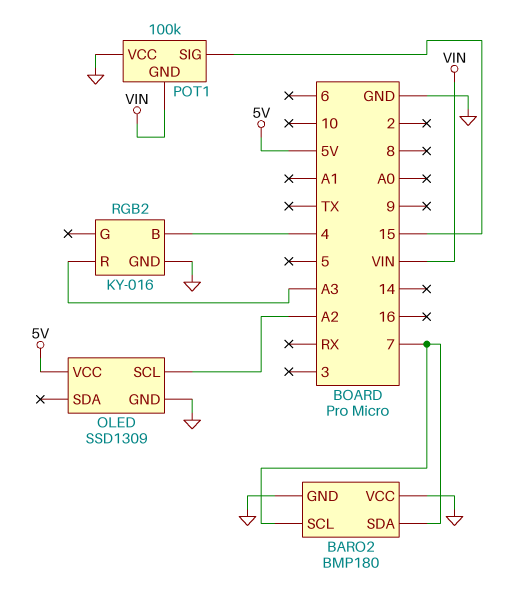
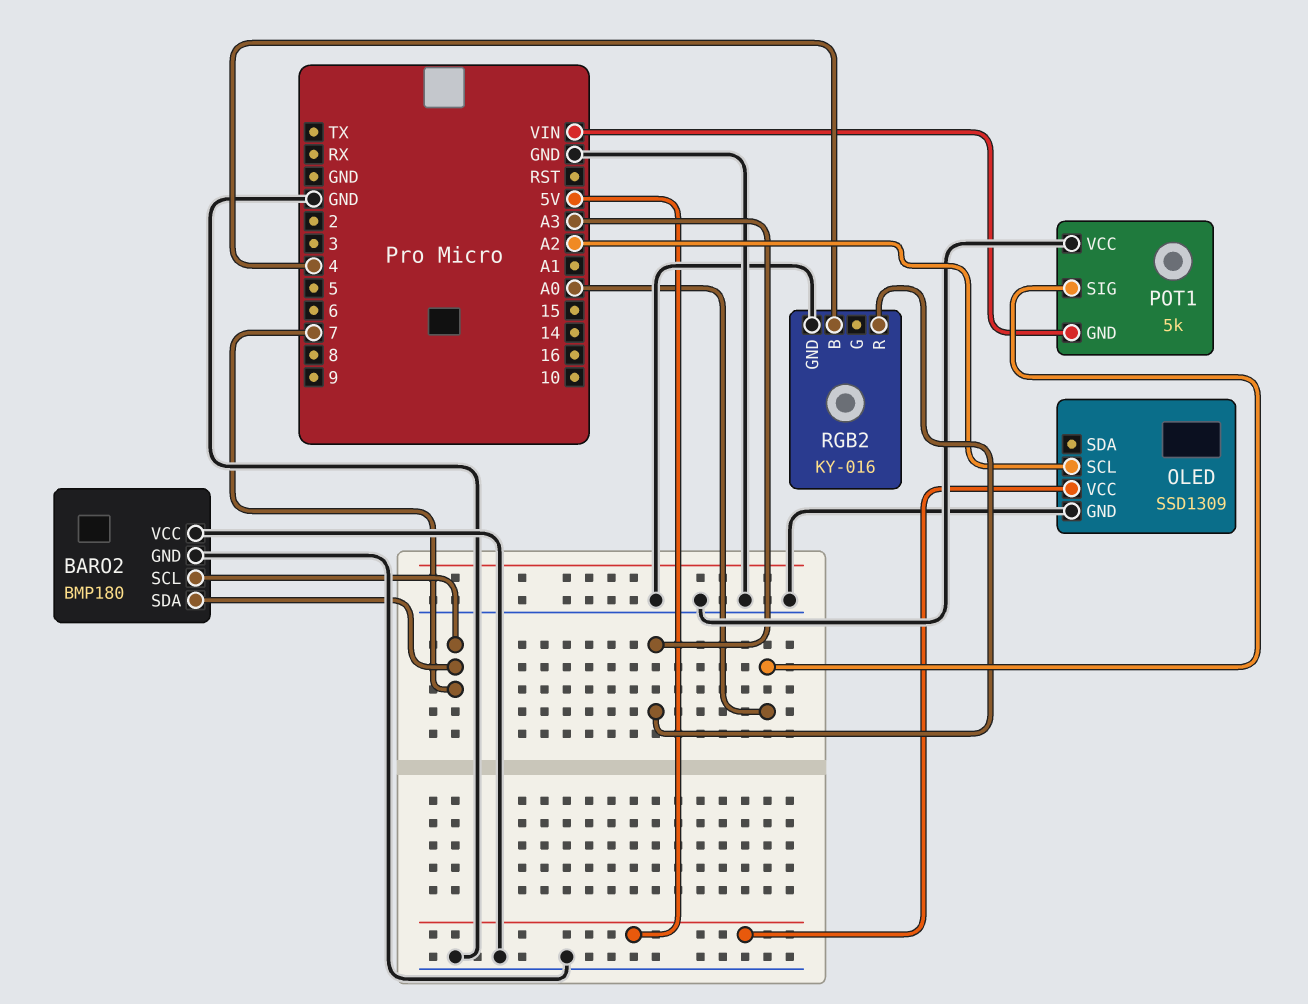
POT1: 100k -> 5k
POT1 pin SIG: 15 -> A0

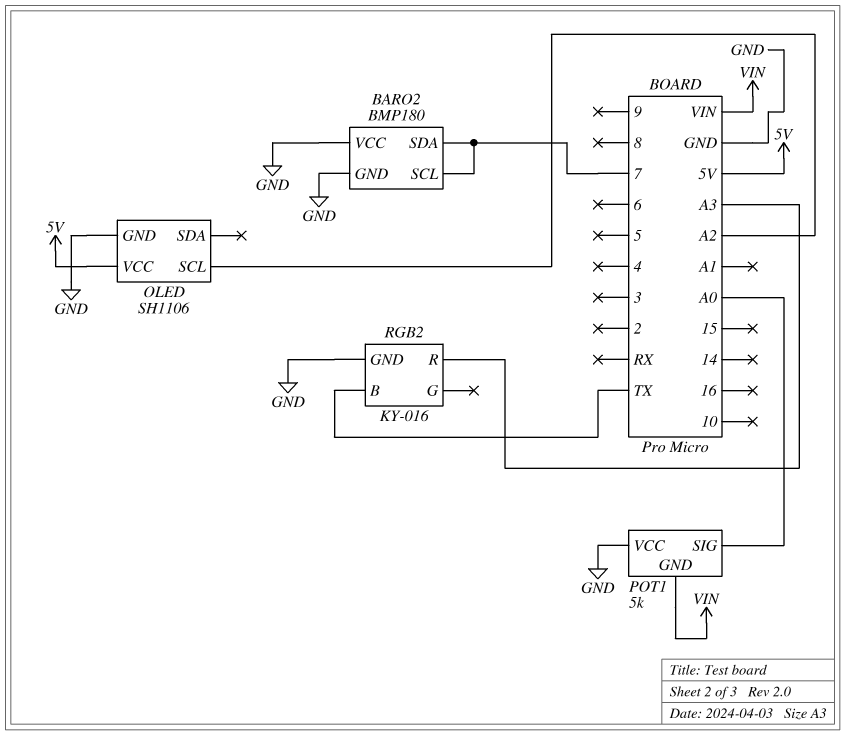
OLED: SSD1309 -> SH1106
RGB2 pin B: 4 -> TX

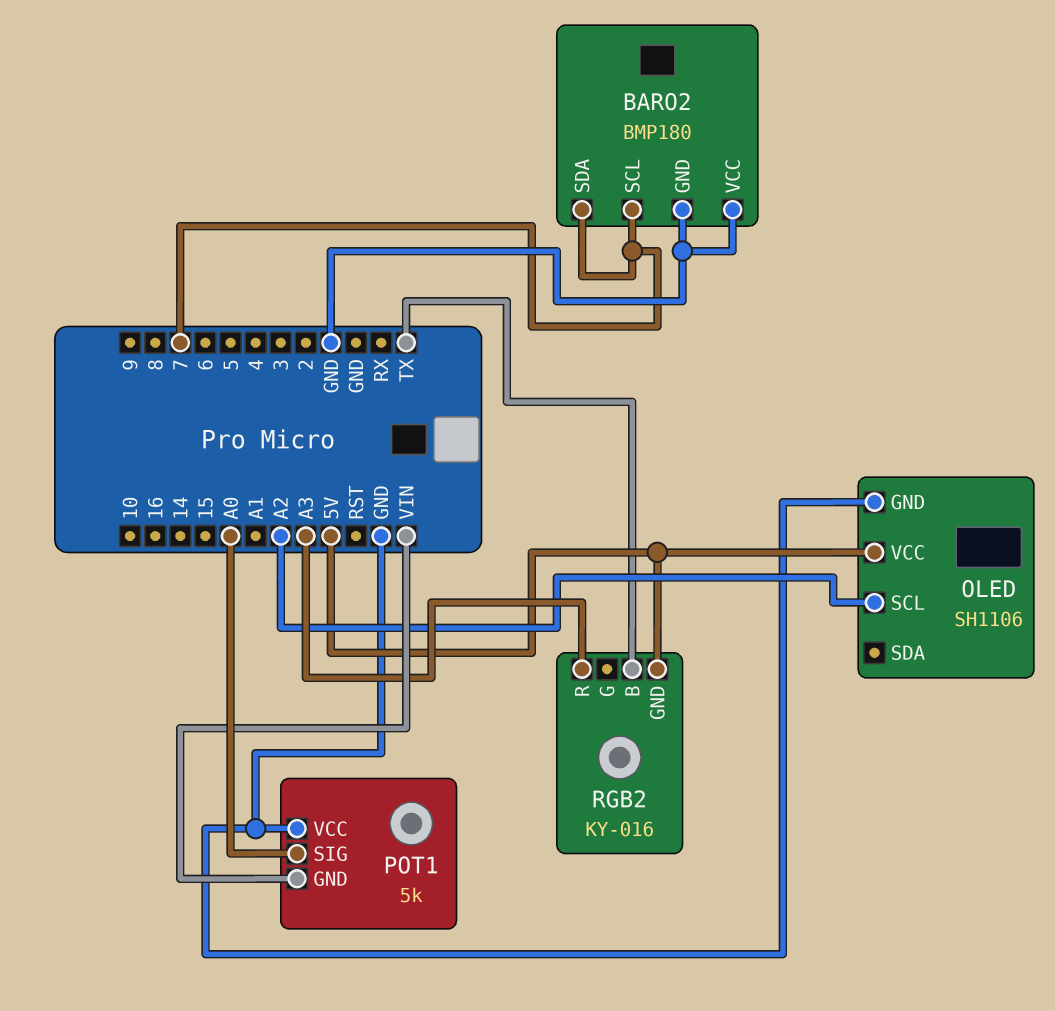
RGB2 pin GND: GND -> 5V

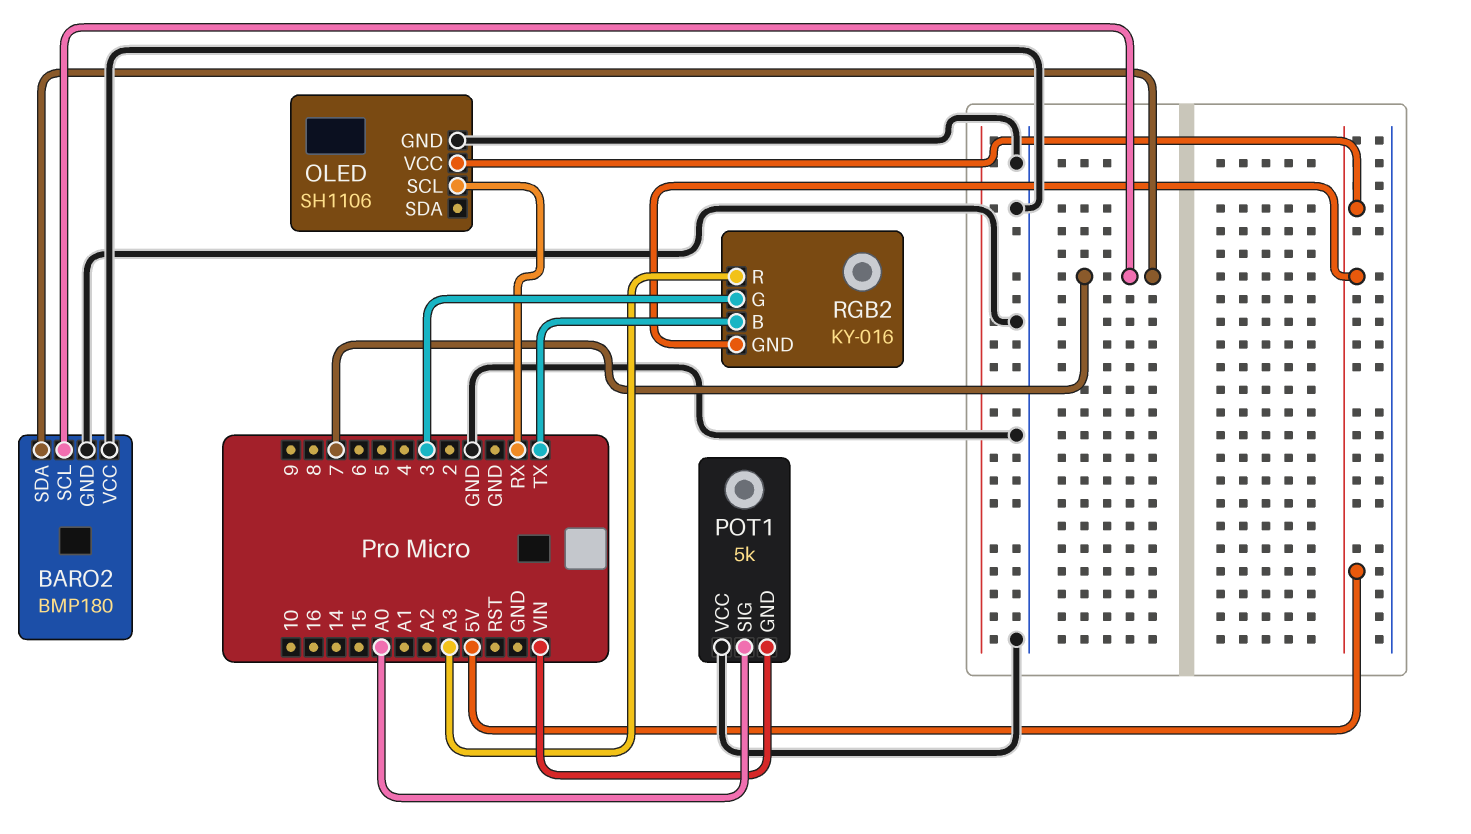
OLED pin SCL: A2 -> RX
RGB2 pin G: none -> 3

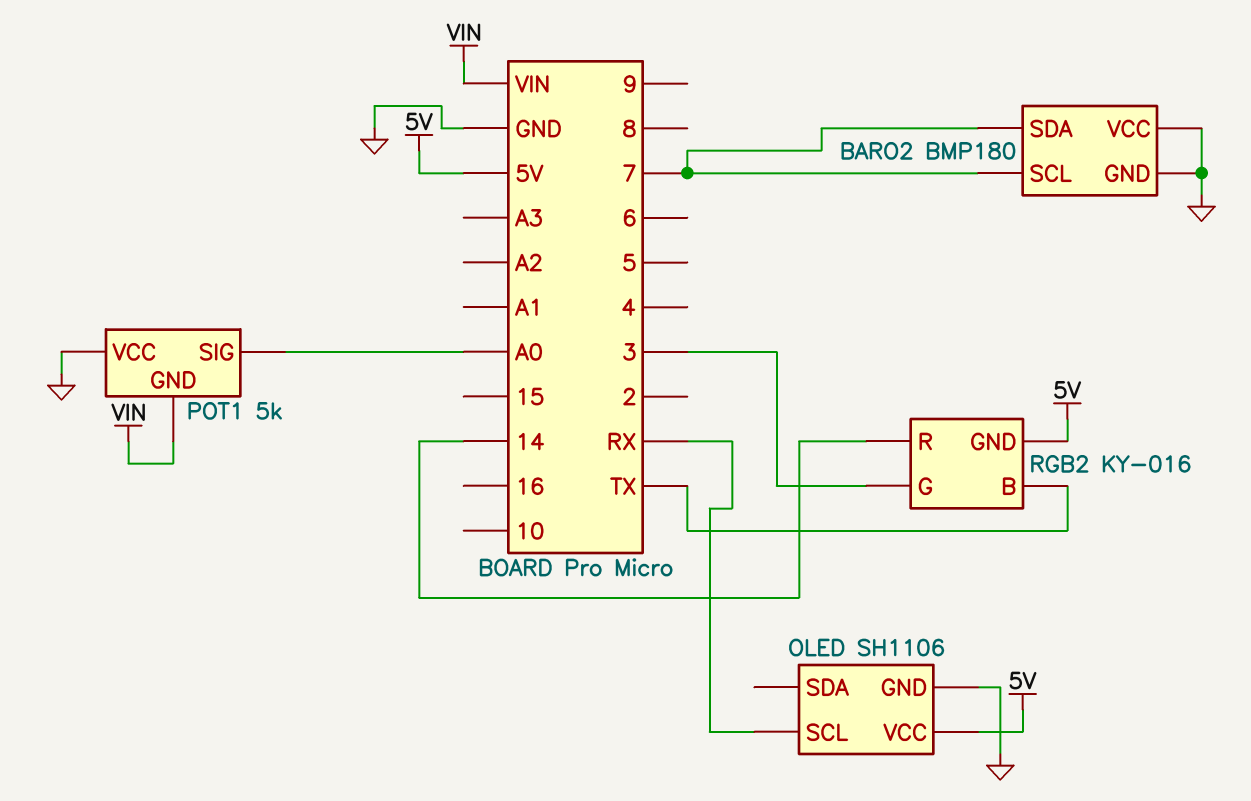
RGB2 pin R: A3 -> 14

